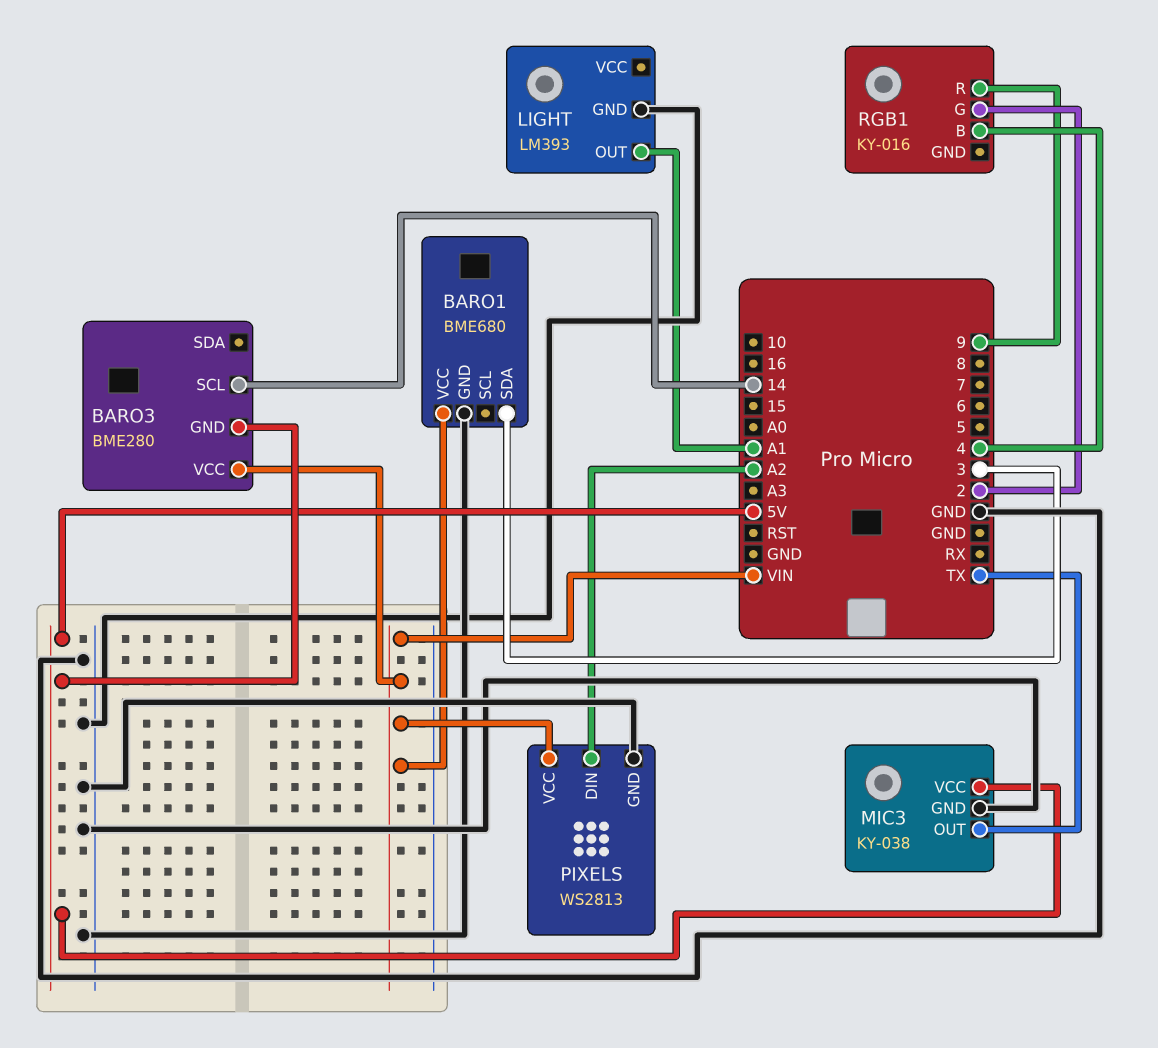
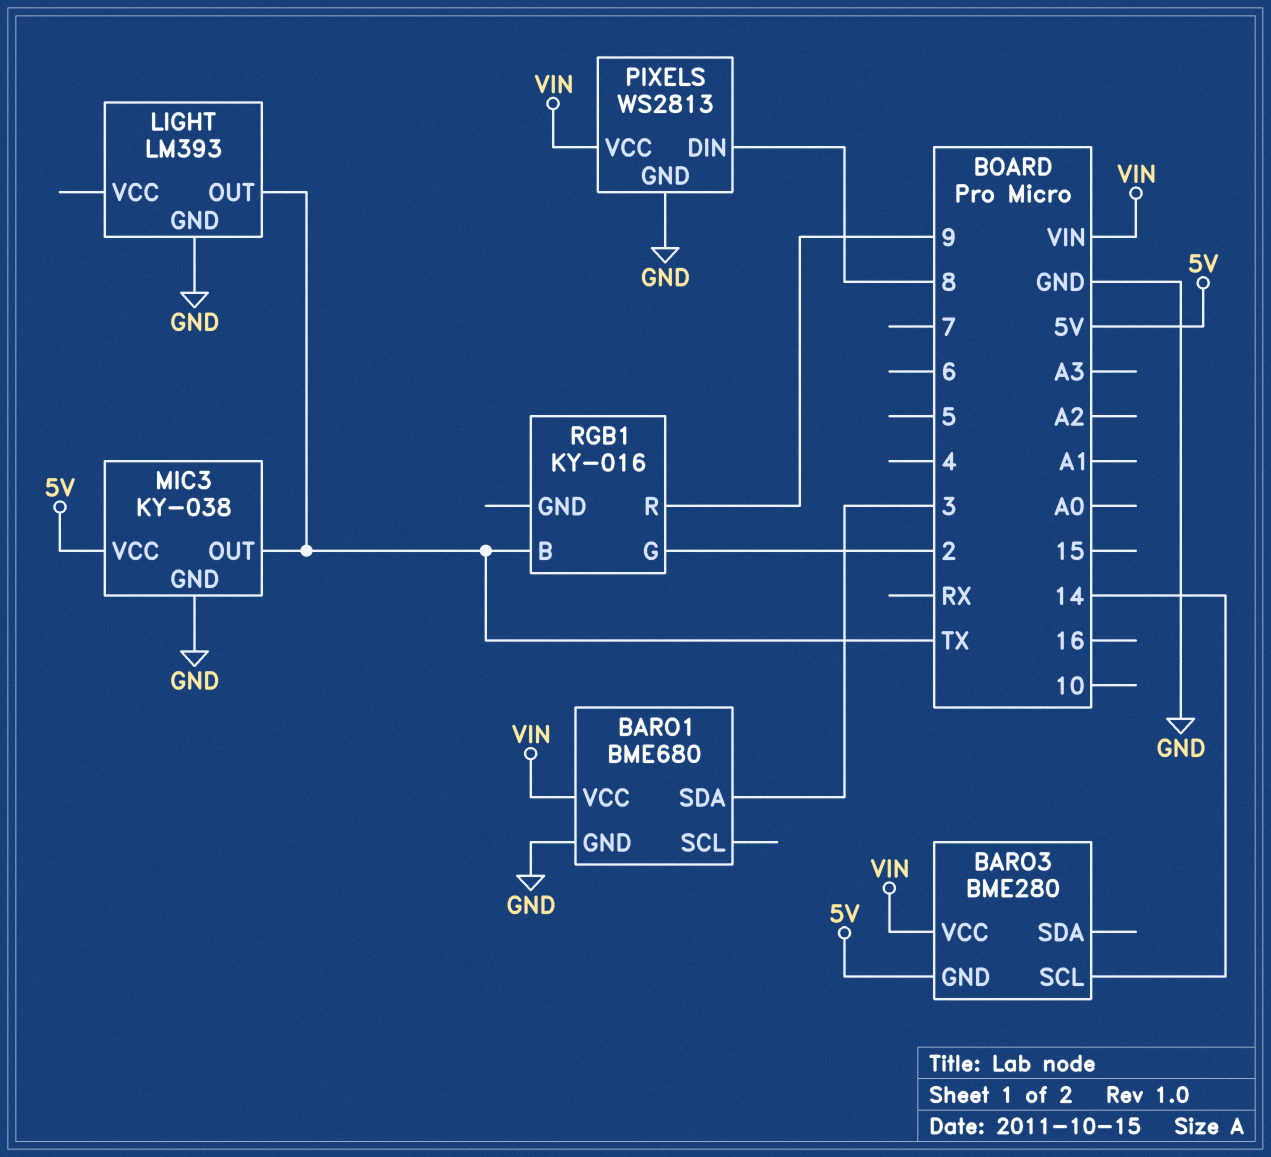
LIGHT pin OUT: A1 -> TX
PIXELS pin DIN: A2 -> 8
RGB1 pin B: 4 -> TX

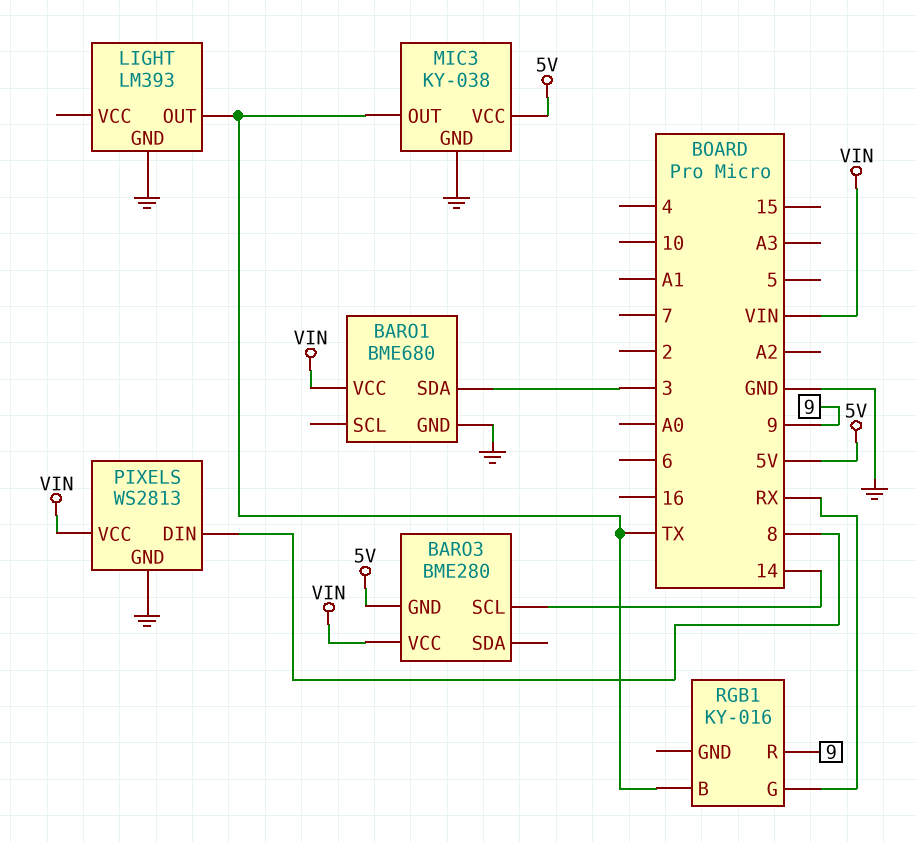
RGB1 pin G: 2 -> RX

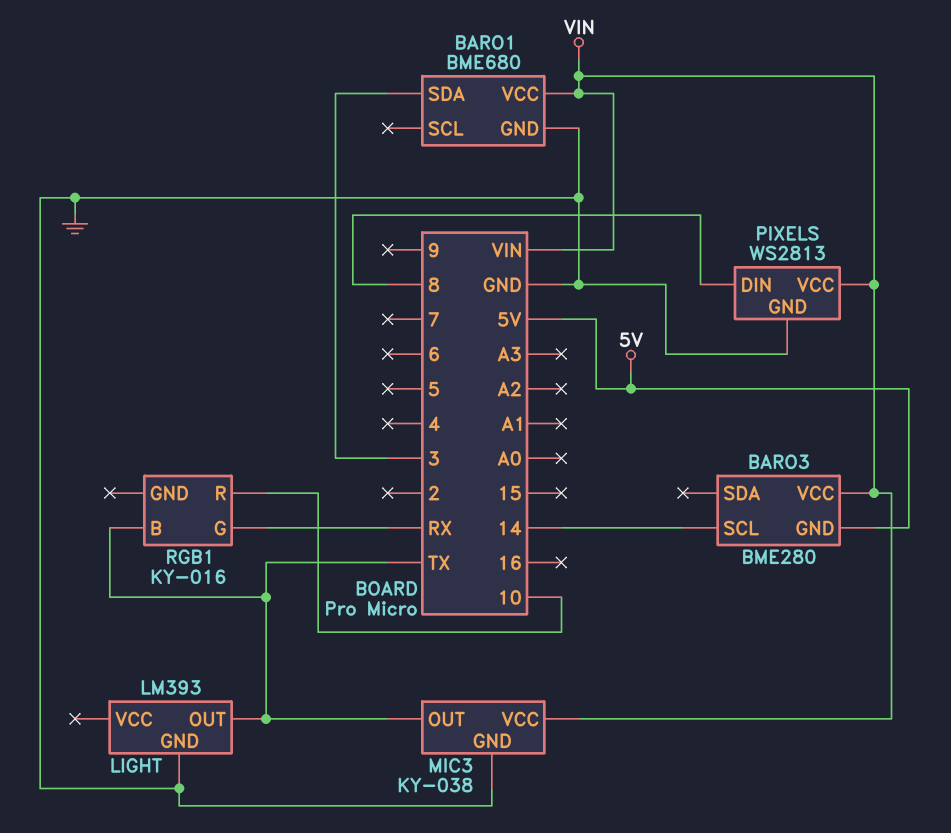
MIC3 pin VCC: 5V -> VIN
RGB1 pin R: 9 -> 10

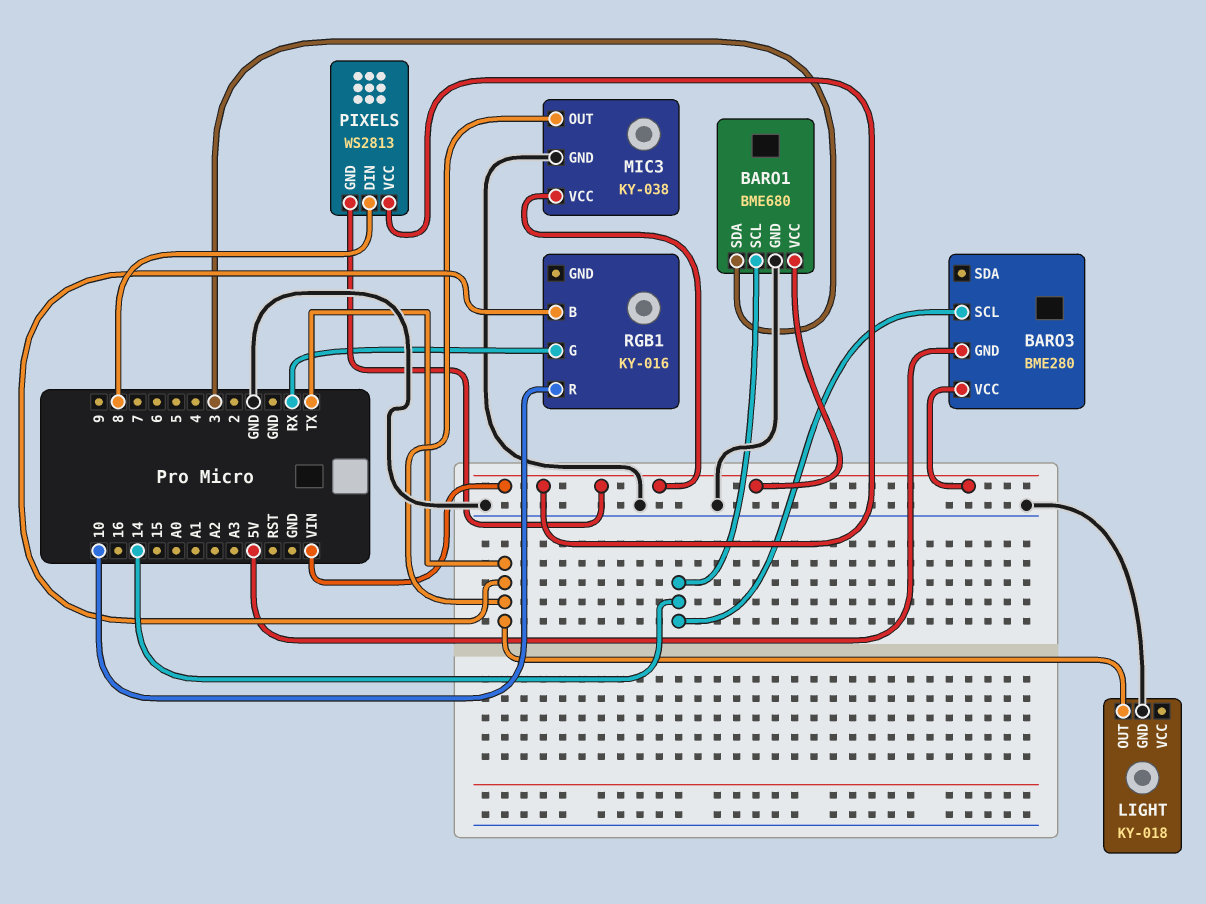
BARO1 pin SCL: none -> 14
LIGHT: LM393 -> KY-018
PIXELS pin GND: GND -> VIN

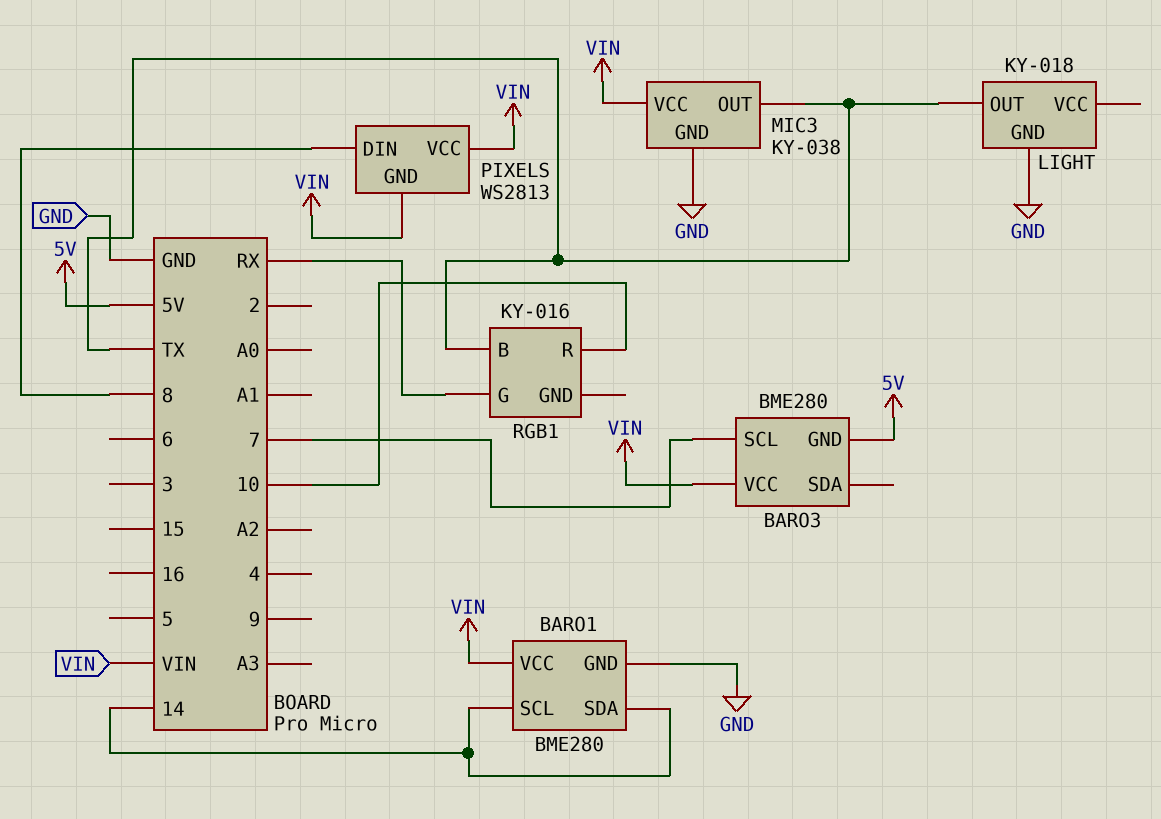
BARO1: BME680 -> BME280
BARO1 pin SDA: 3 -> 14
BARO3 pin SCL: 14 -> 7

